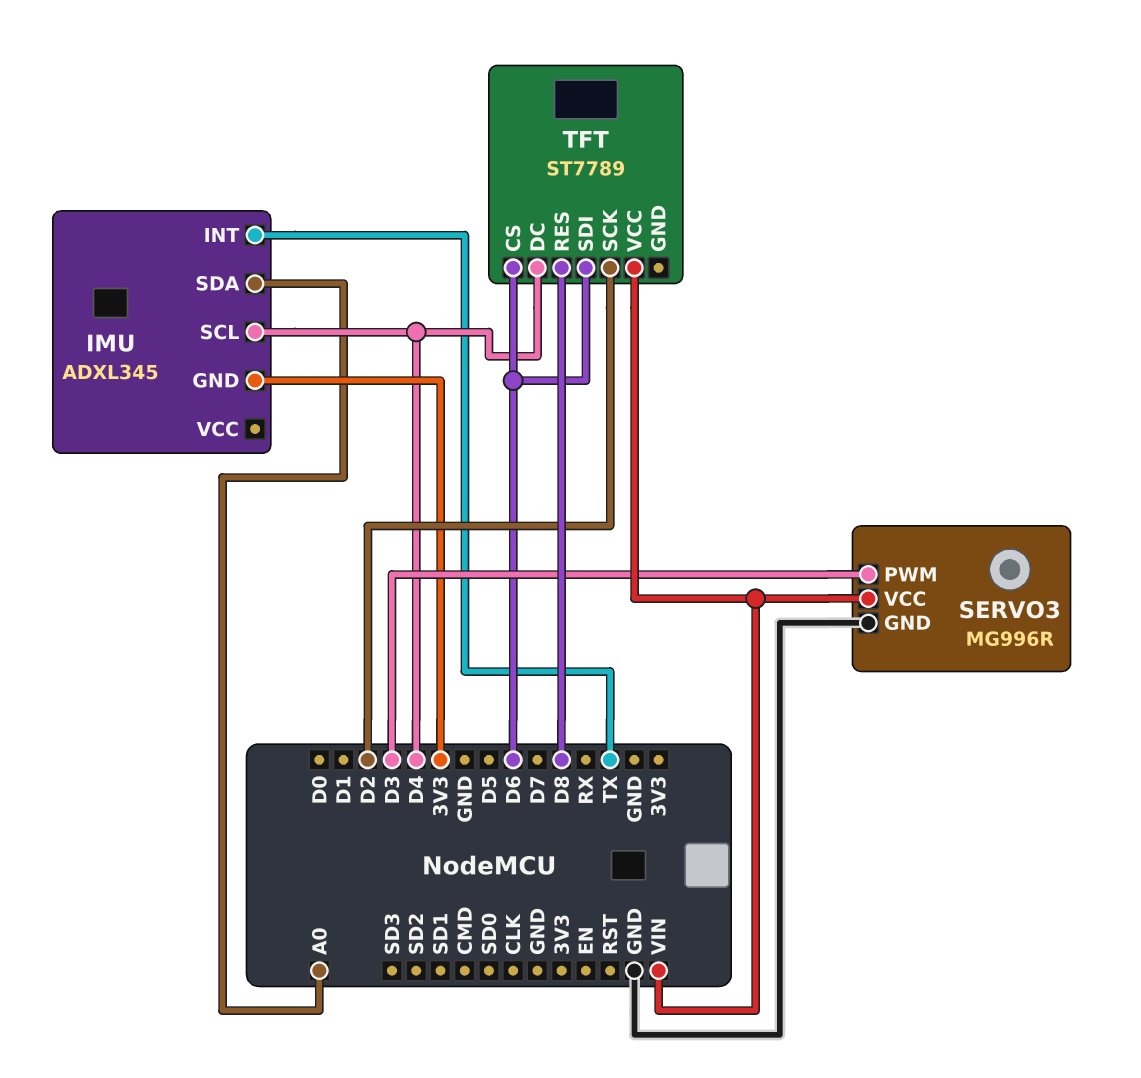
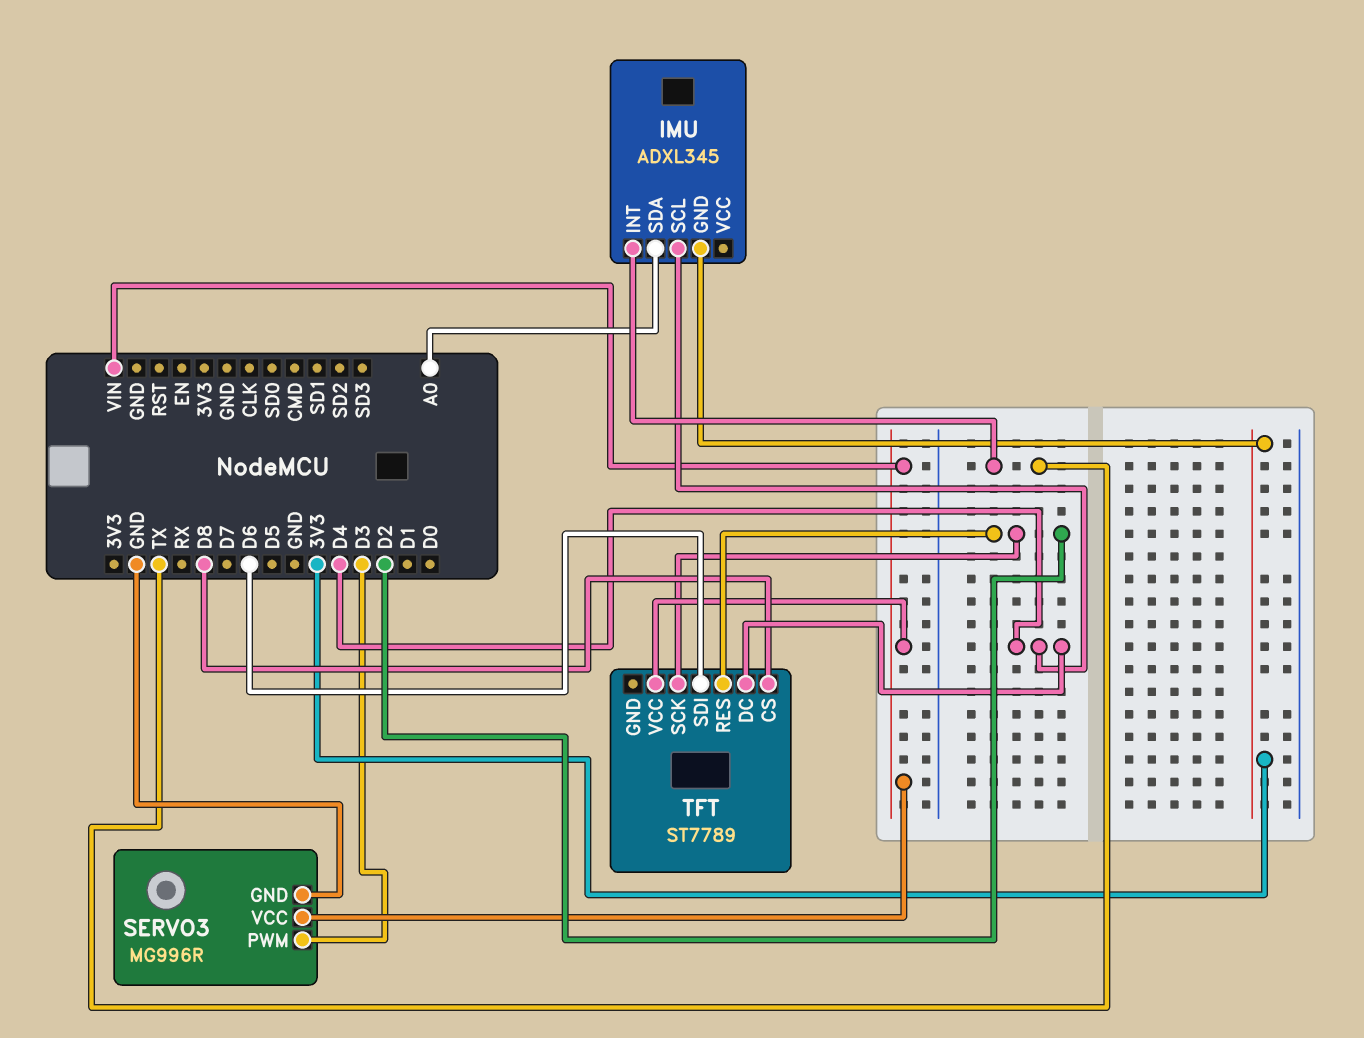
TFT pin CS: D6 -> D8
TFT pin RES: D8 -> D2

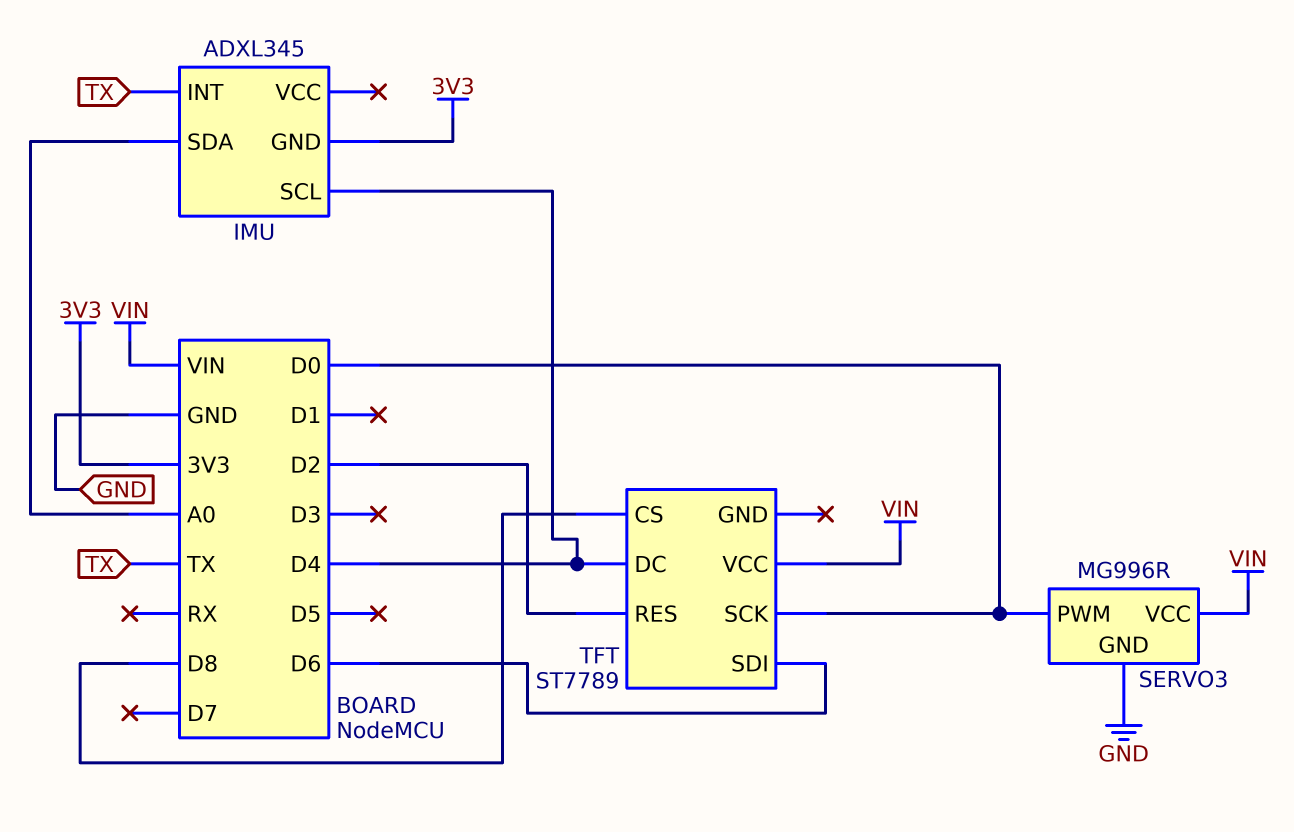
SERVO3 pin PWM: D3 -> D0
TFT pin SCK: D2 -> D0

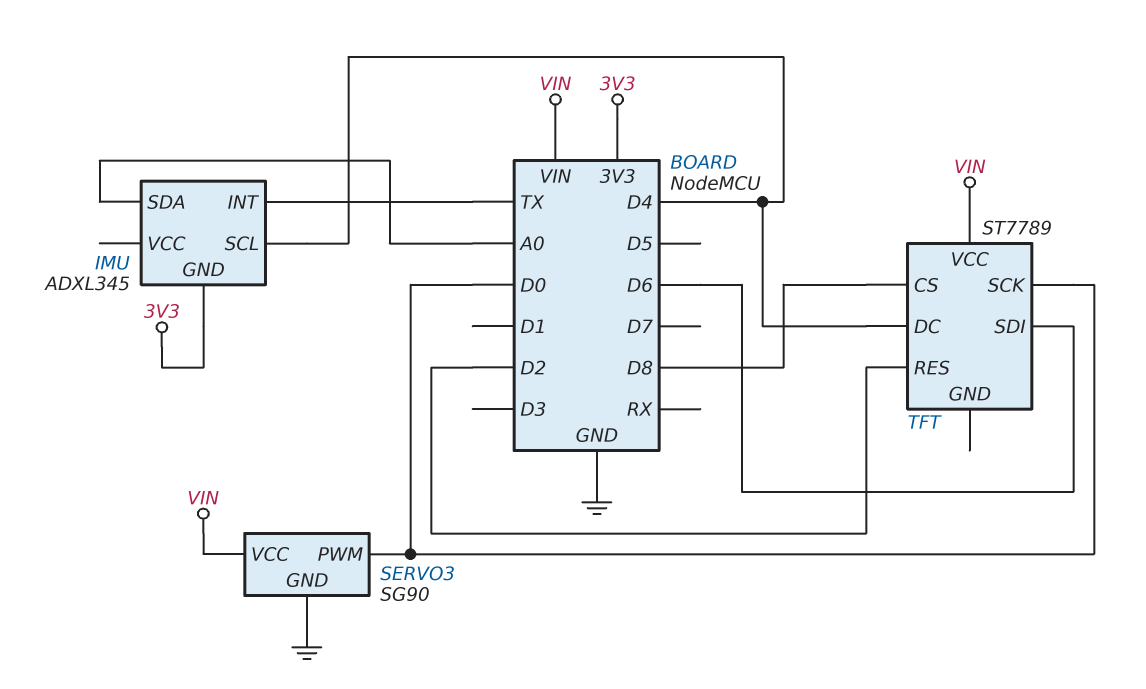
SERVO3: MG996R -> SG90

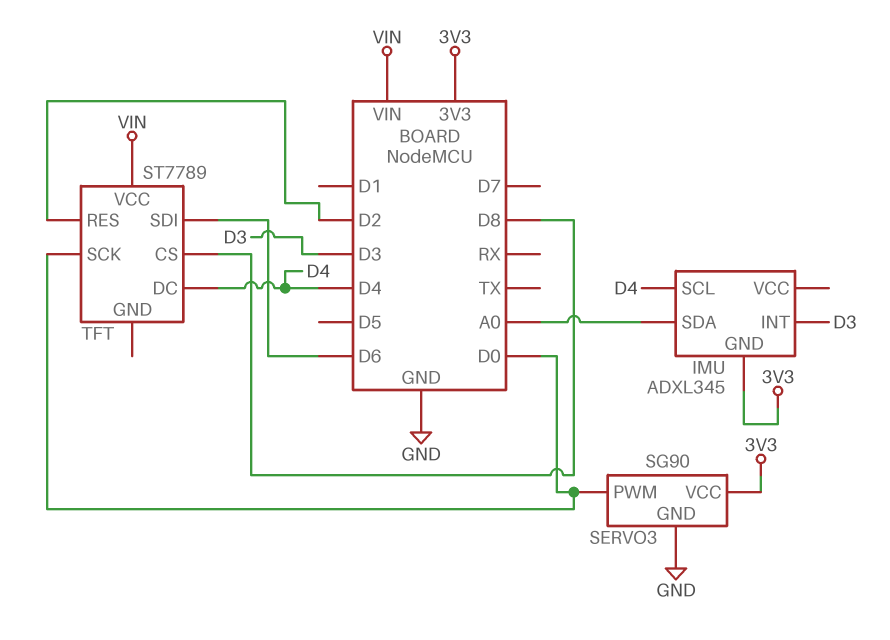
IMU pin INT: TX -> D3
SERVO3 pin VCC: VIN -> 3V3

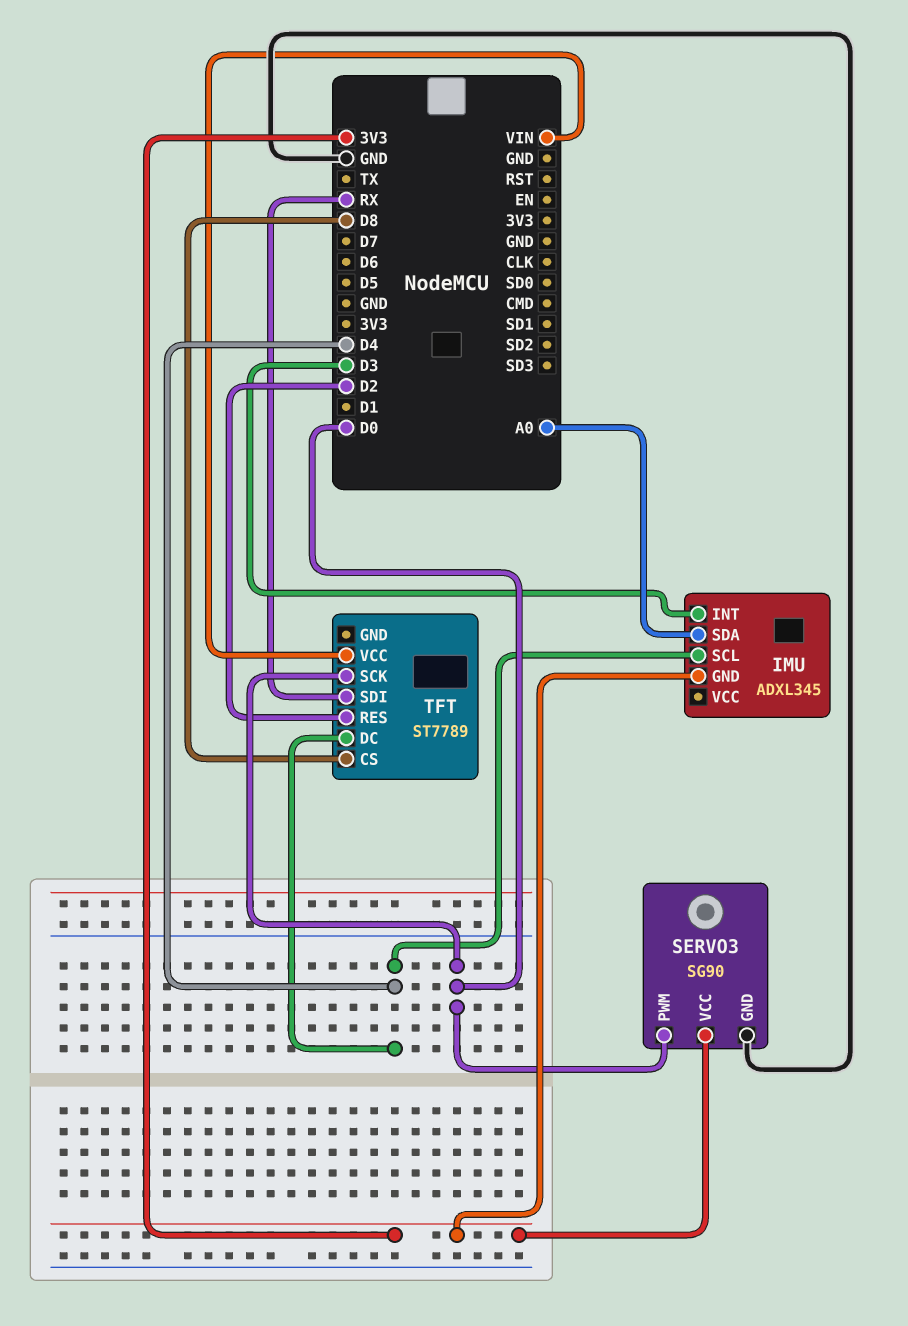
TFT pin SDI: D6 -> RX

